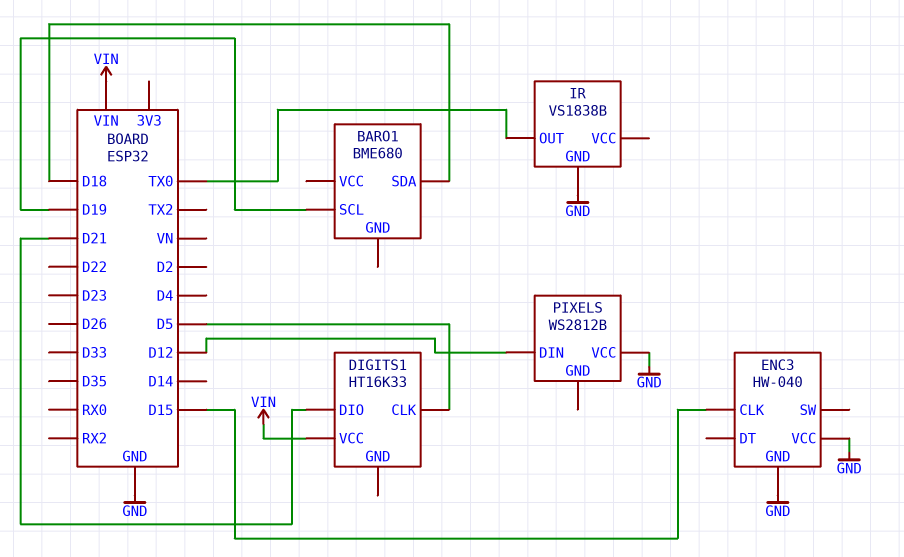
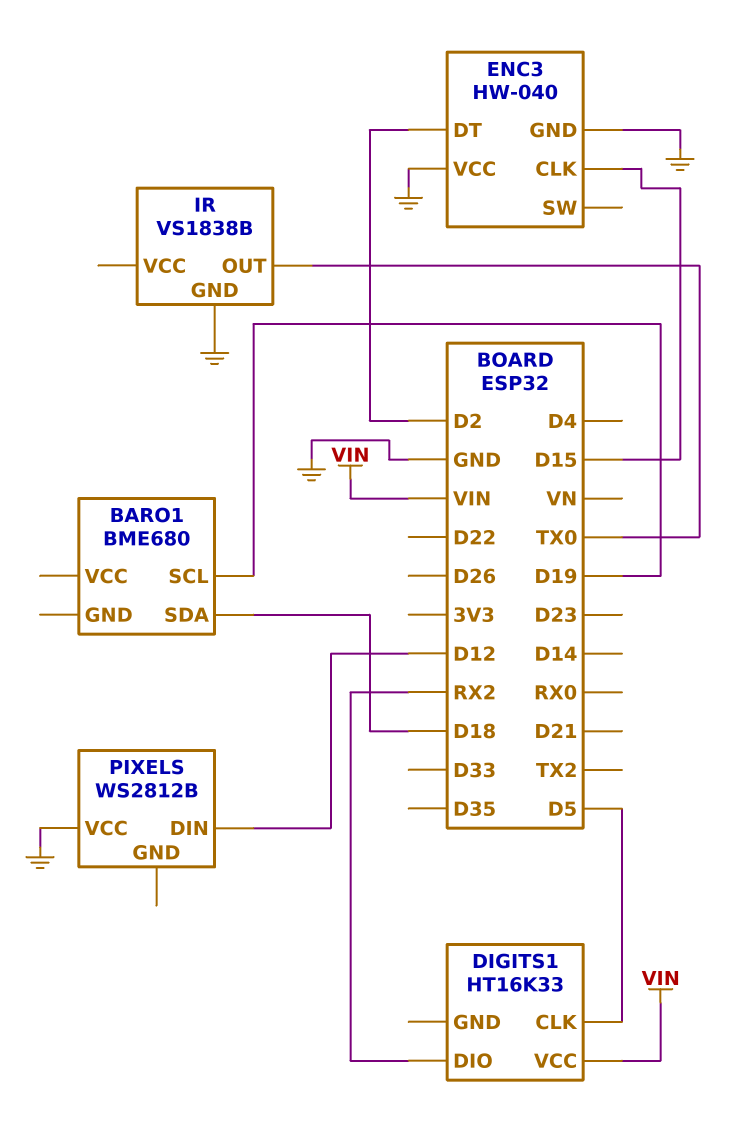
DIGITS1 pin DIO: D21 -> RX2
ENC3 pin DT: none -> D2

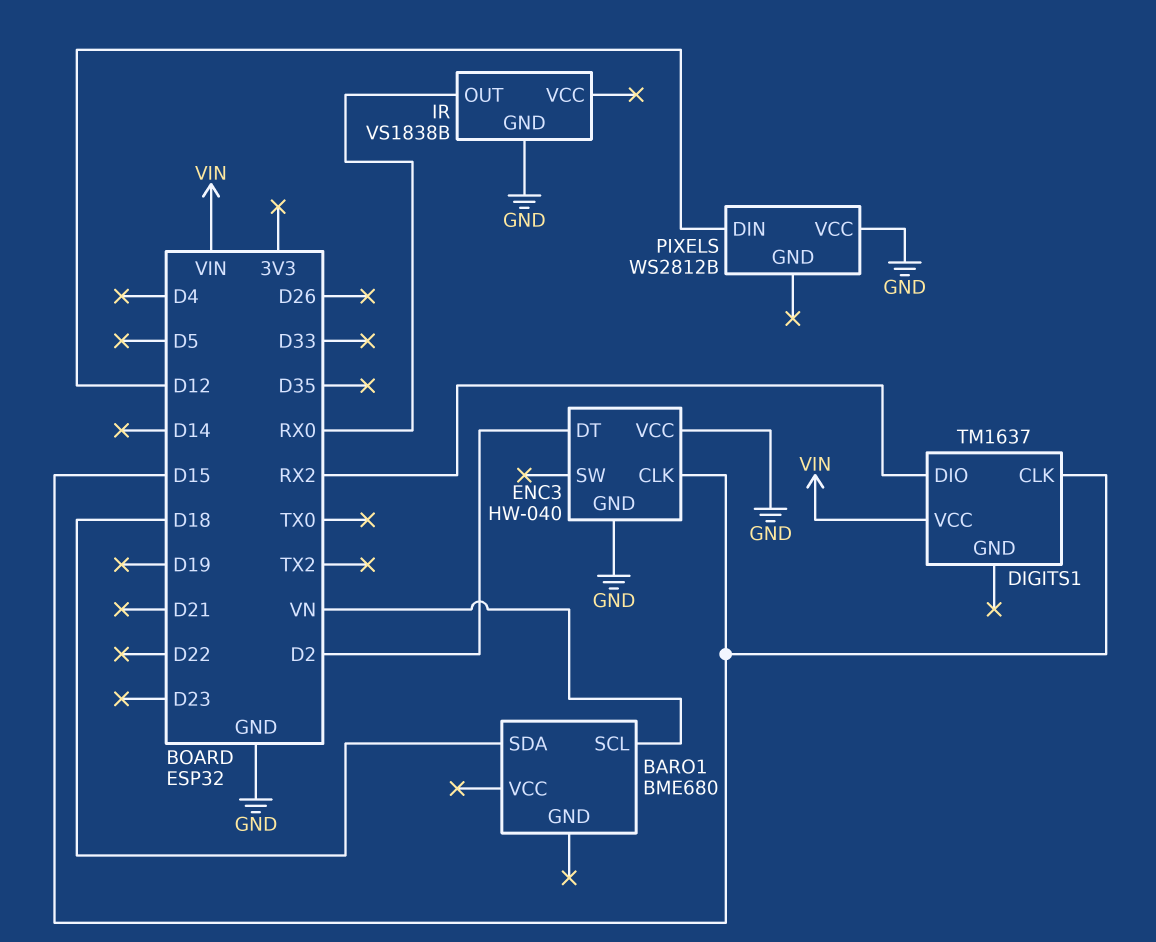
BARO1 pin SCL: D19 -> VN
DIGITS1: HT16K33 -> TM1637
DIGITS1 pin CLK: D5 -> D15
IR pin OUT: TX0 -> RX0

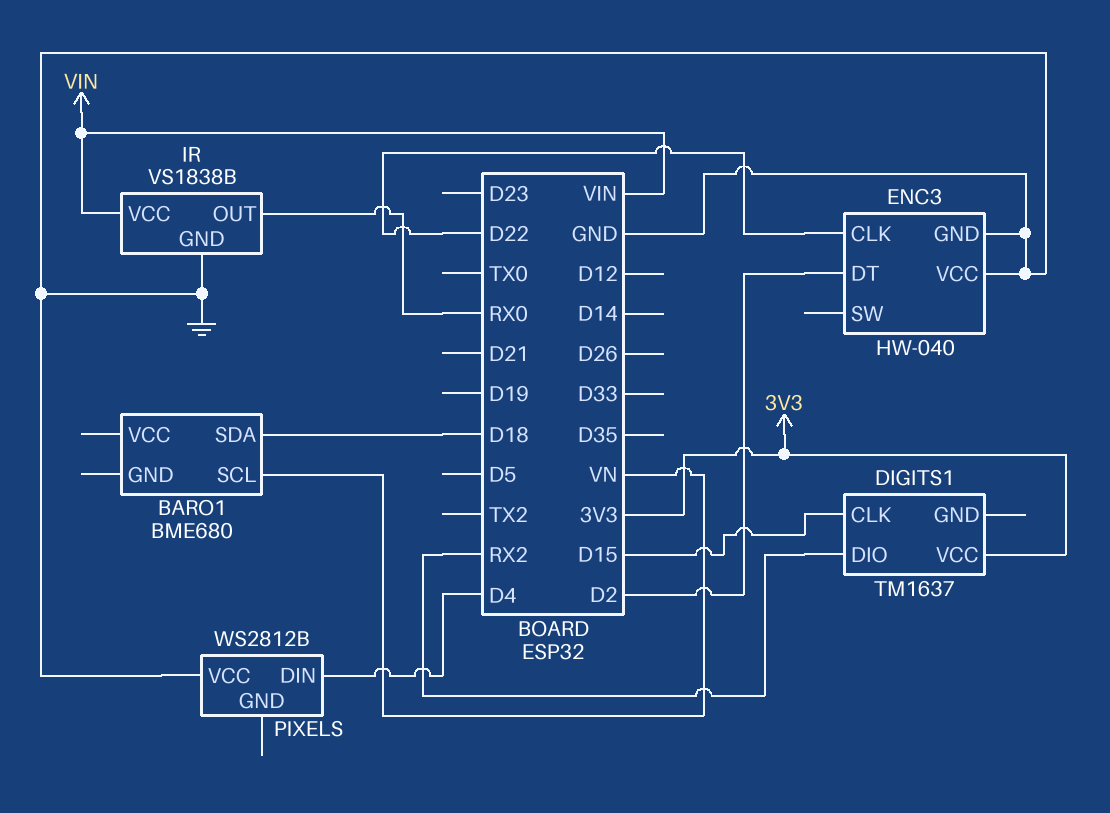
DIGITS1 pin VCC: VIN -> 3V3
ENC3 pin CLK: D15 -> D22
IR pin VCC: none -> VIN
PIXELS pin DIN: D12 -> D4

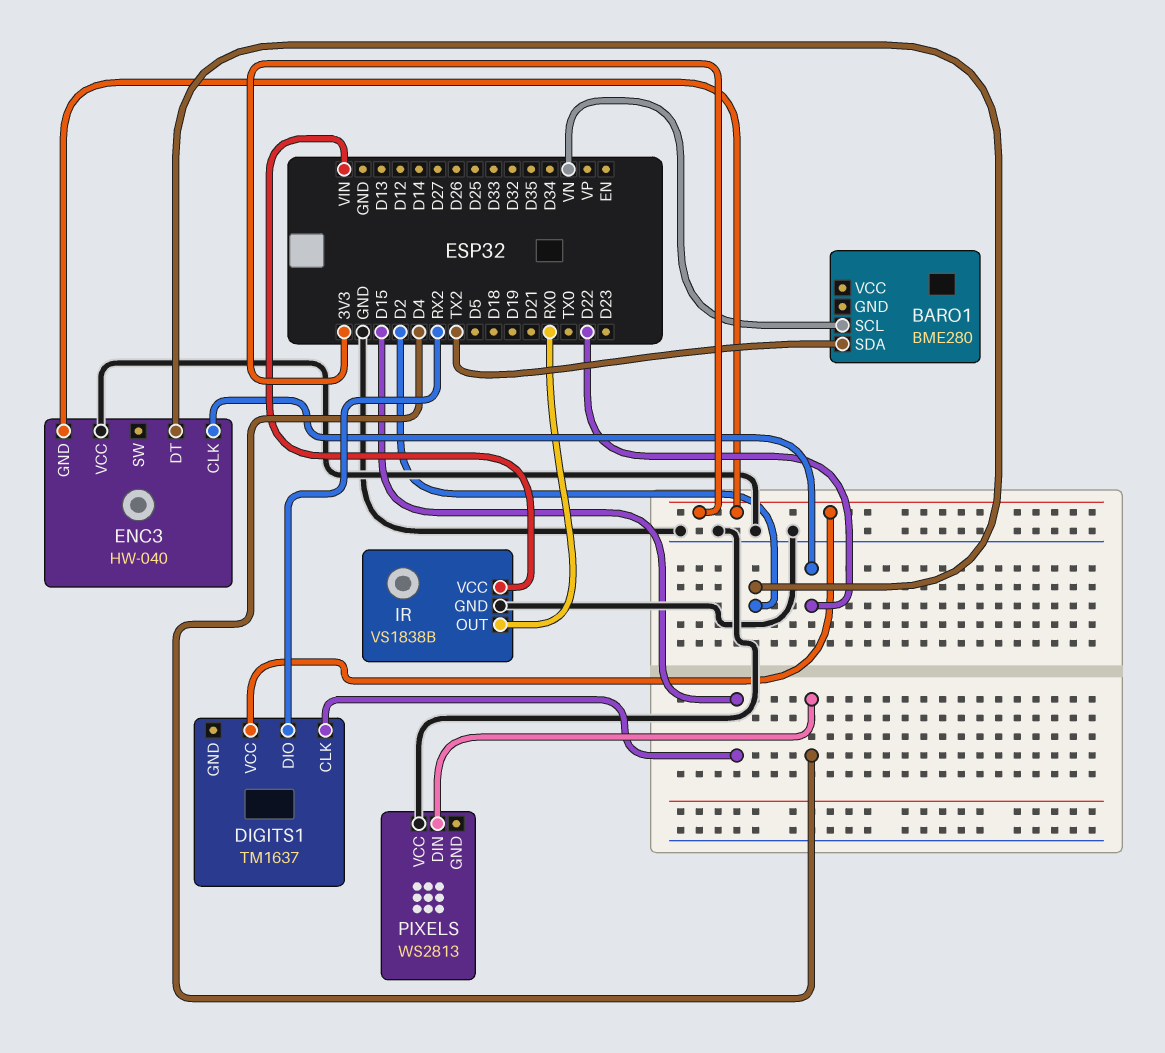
BARO1: BME680 -> BME280
BARO1 pin SDA: D18 -> TX2
ENC3 pin GND: GND -> 3V3
PIXELS: WS2812B -> WS2813

